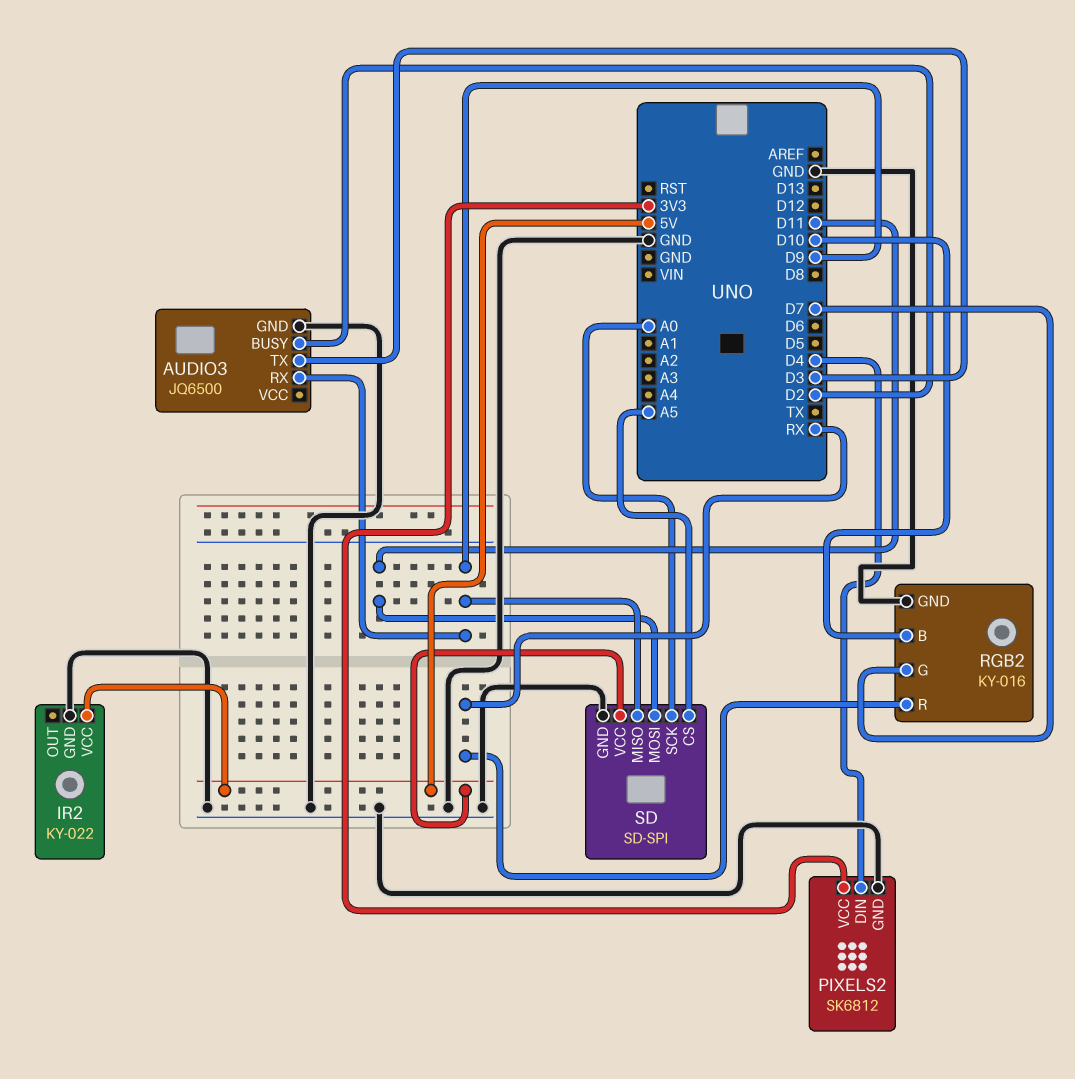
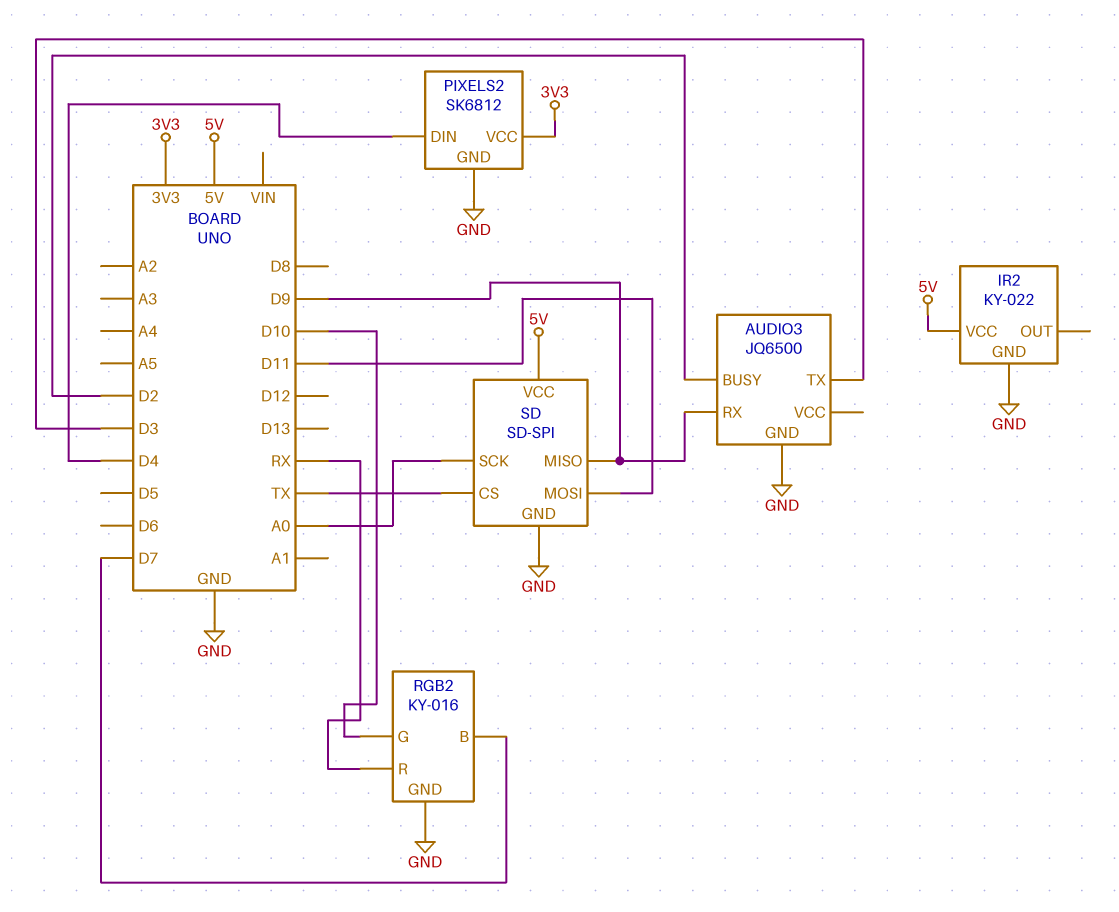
RGB2 pin B: D10 -> D7
RGB2 pin G: D7 -> D10
SD pin CS: A5 -> TX

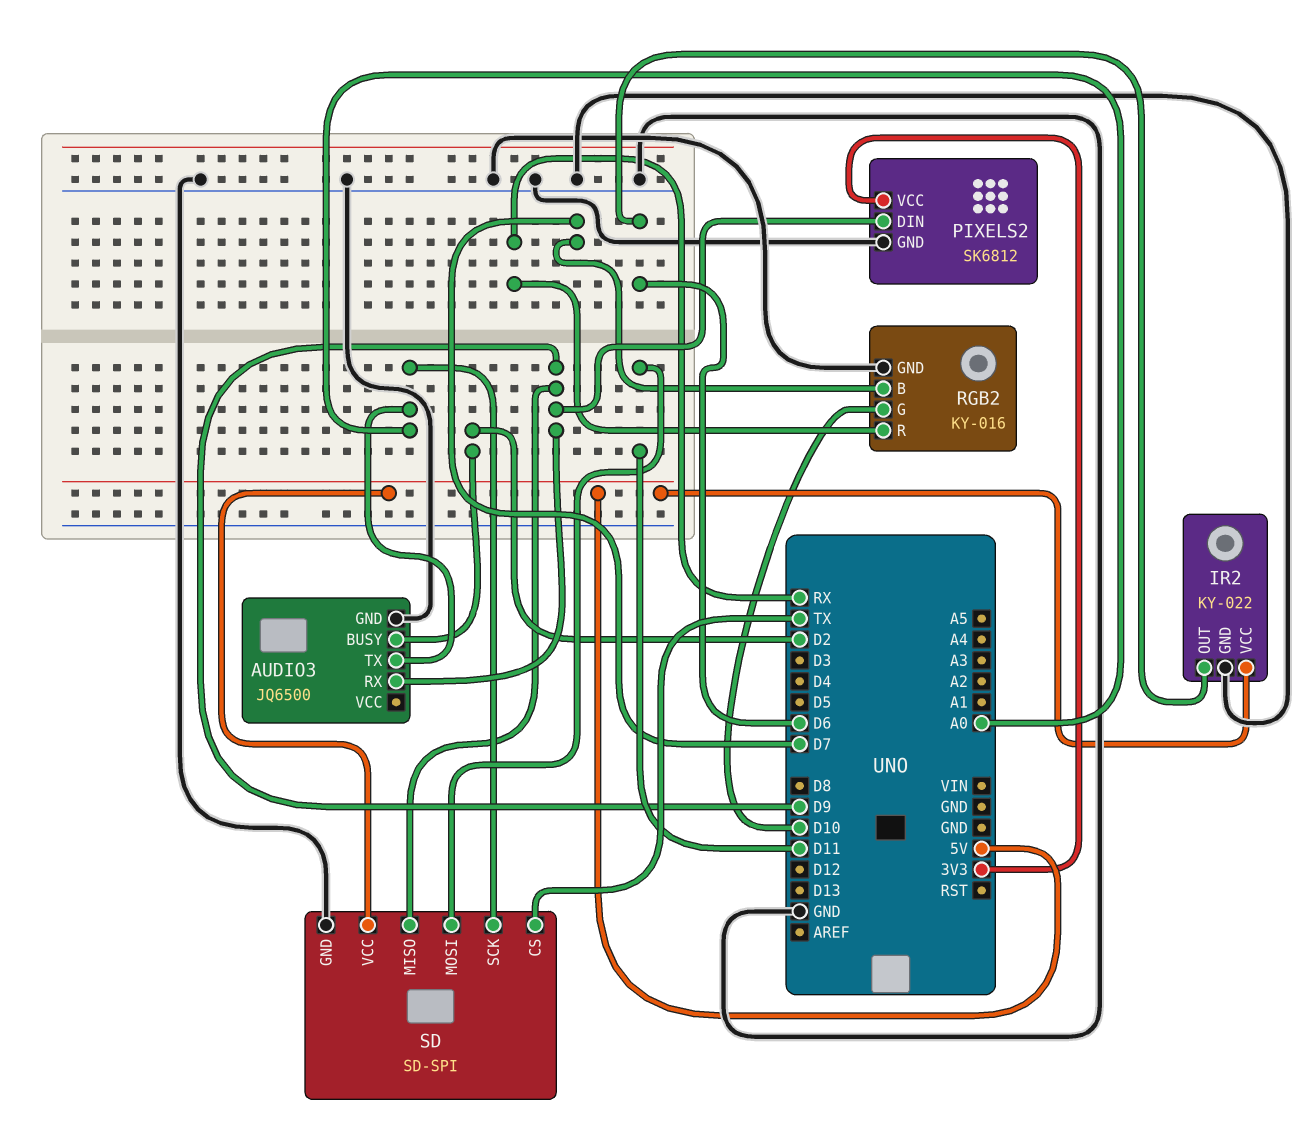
AUDIO3 pin TX: D3 -> A0
IR2 pin OUT: none -> D6
PIXELS2 pin DIN: D4 -> D9

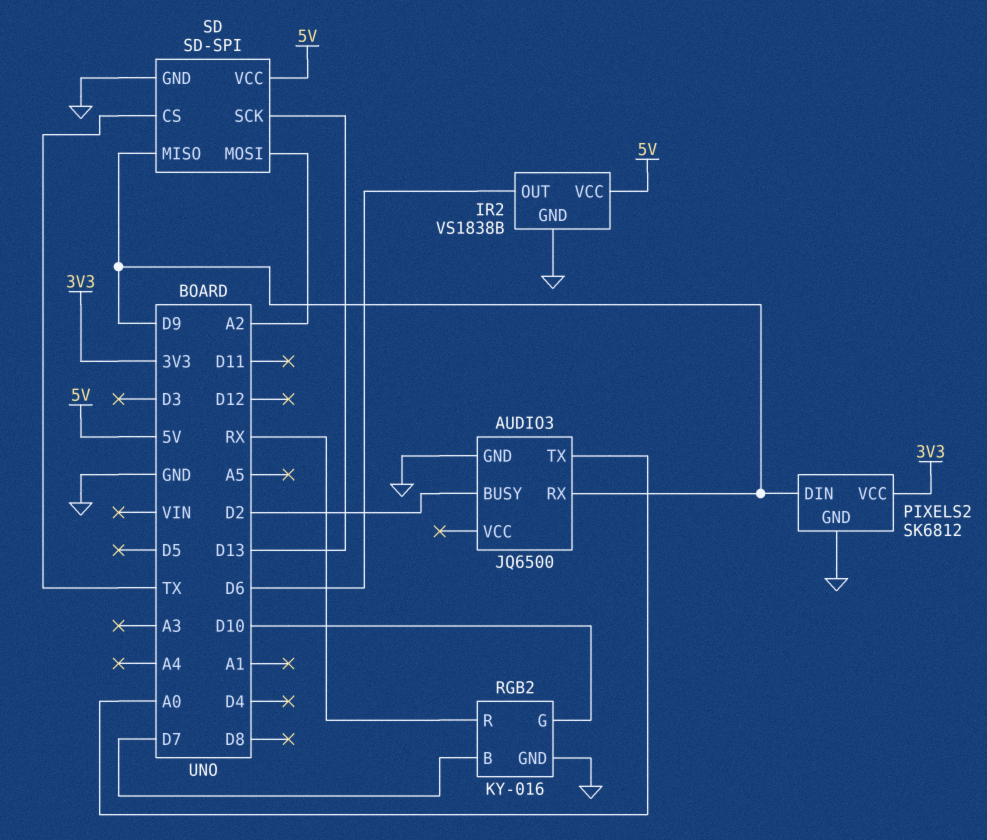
IR2: KY-022 -> VS1838B
SD pin MOSI: D11 -> A2
SD pin SCK: A0 -> D13

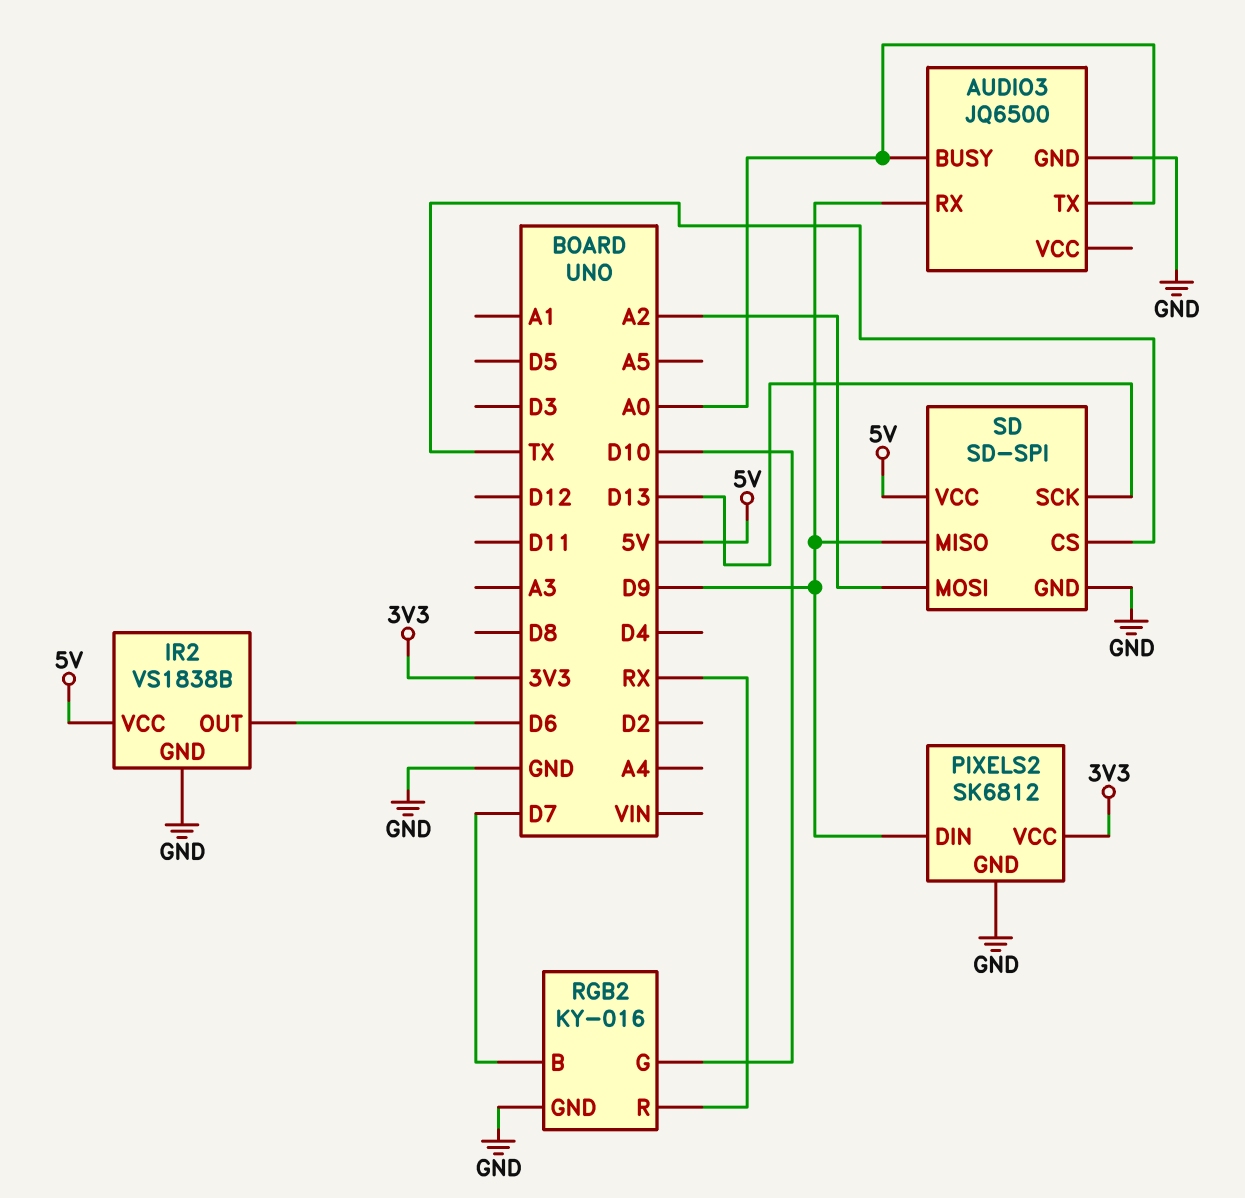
AUDIO3 pin BUSY: D2 -> A0

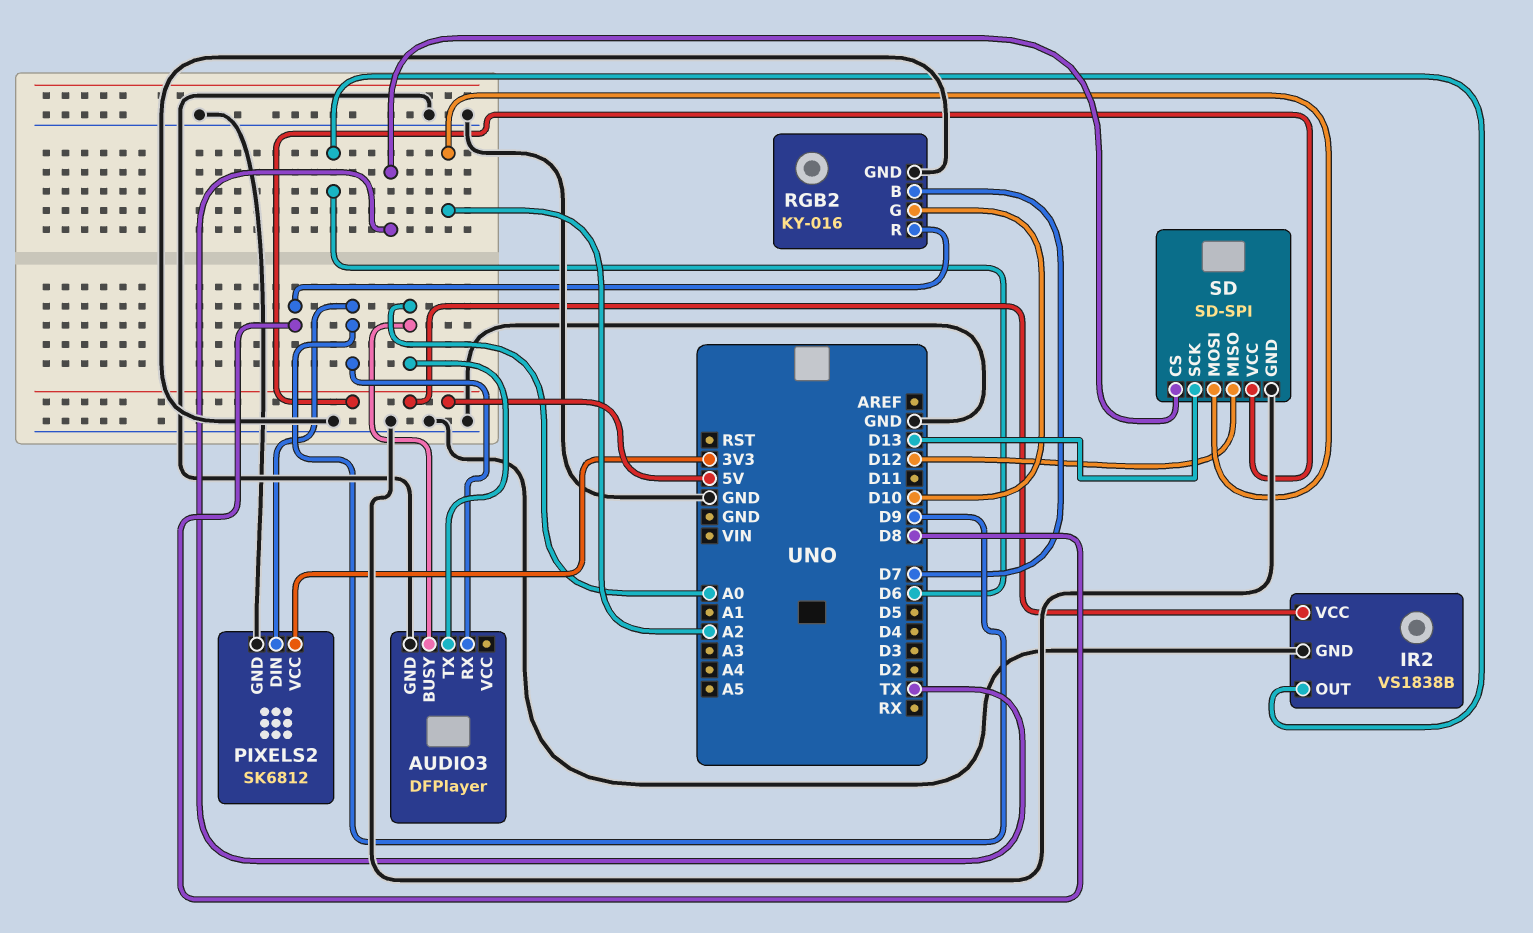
AUDIO3: JQ6500 -> DFPlayer
RGB2 pin R: RX -> D8
SD pin MISO: D9 -> D12

